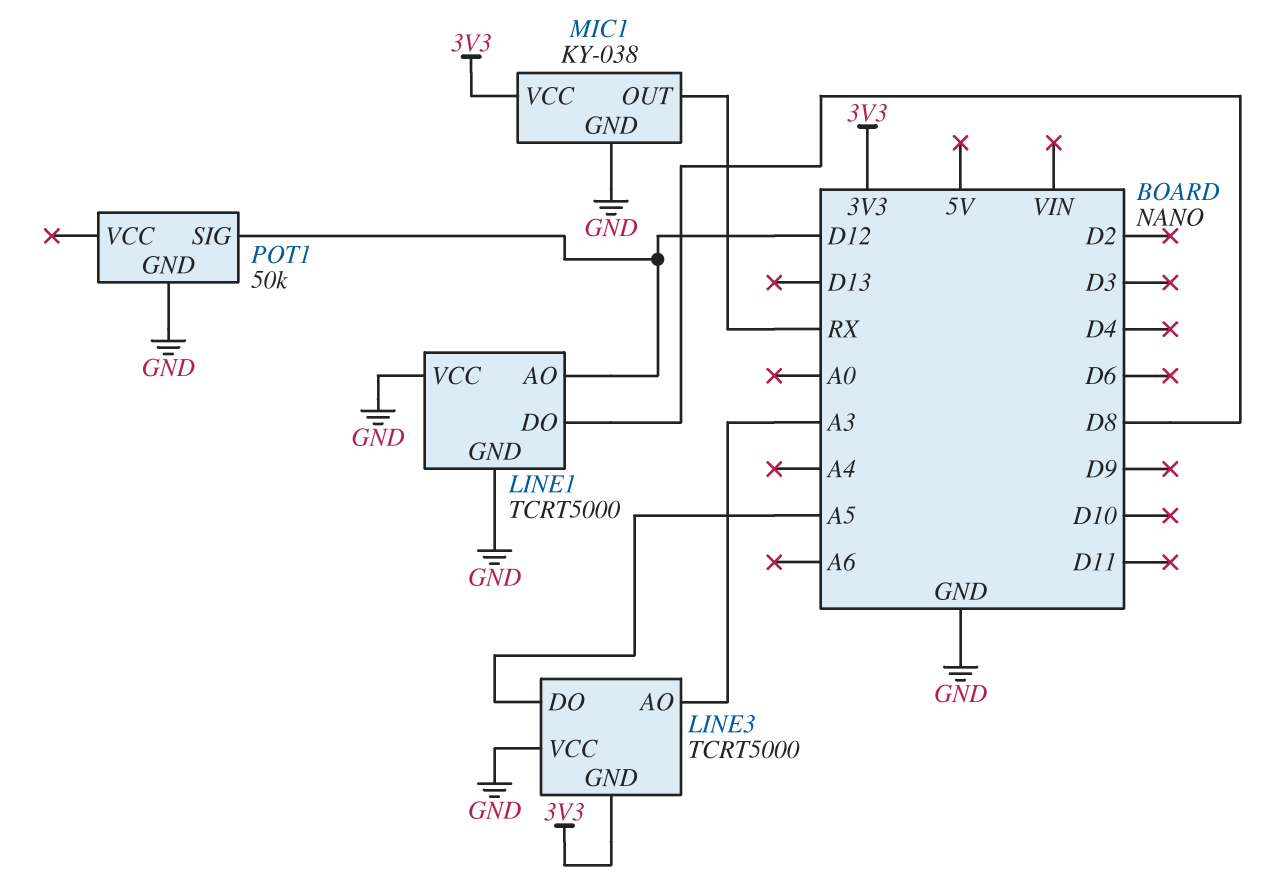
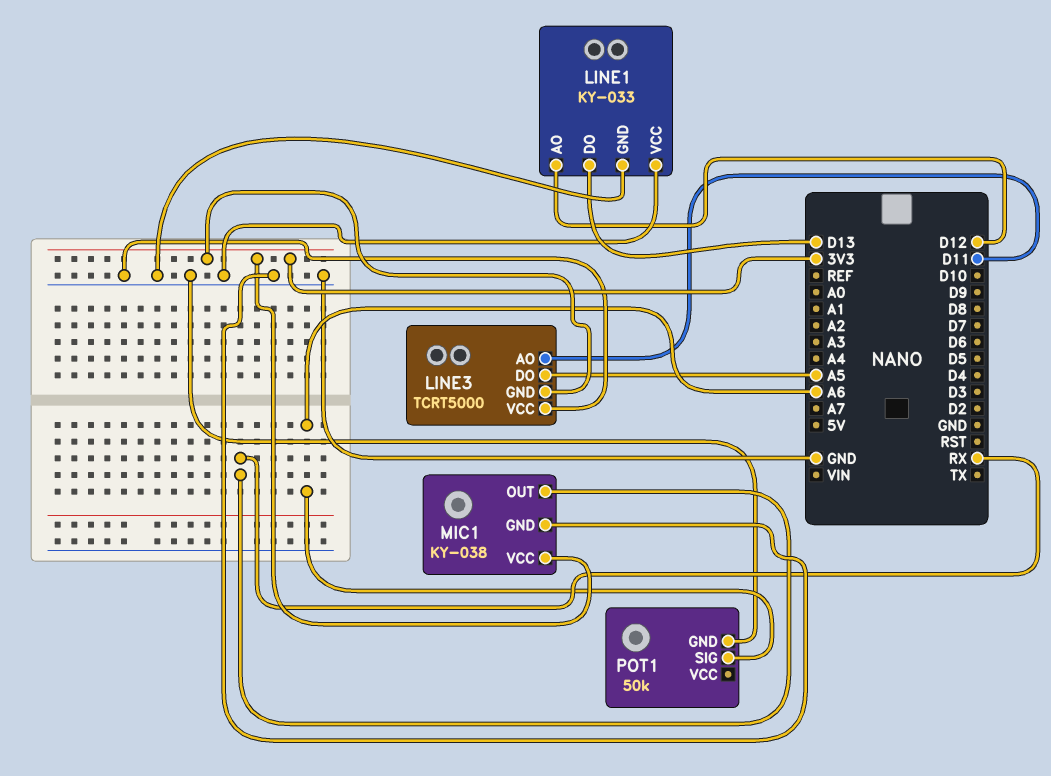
LINE1: TCRT5000 -> KY-033
LINE1 pin DO: D8 -> D13
LINE3 pin AO: A3 -> D11
POT1 pin SIG: D12 -> A6

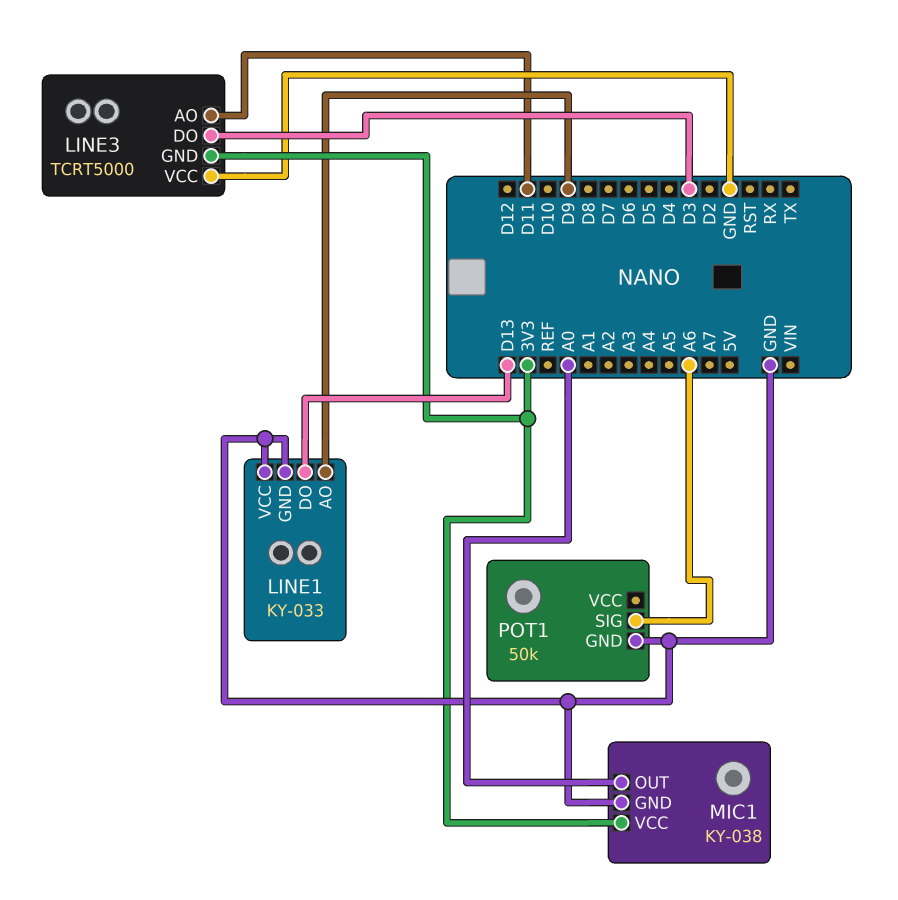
LINE1 pin AO: D12 -> D9
LINE3 pin DO: A5 -> D3
MIC1 pin OUT: RX -> A0

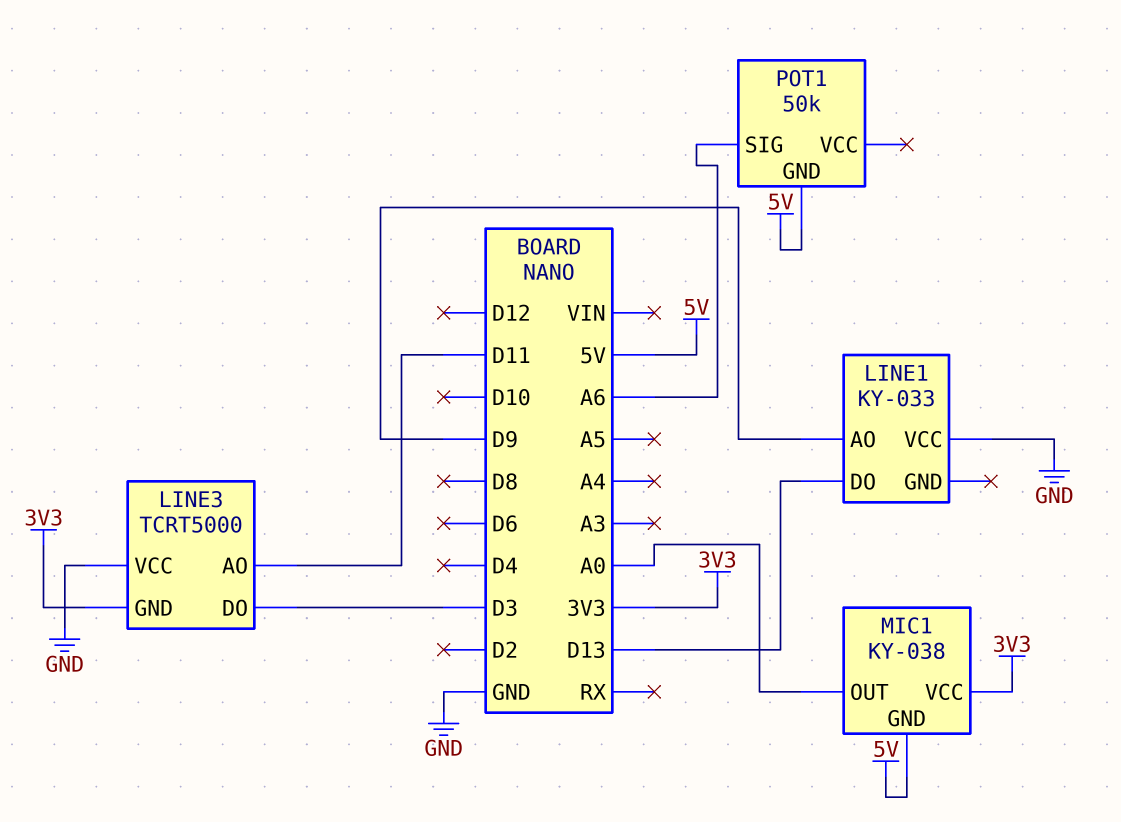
LINE1 pin GND: GND -> none
MIC1 pin GND: GND -> 5V
POT1 pin GND: GND -> 5V

